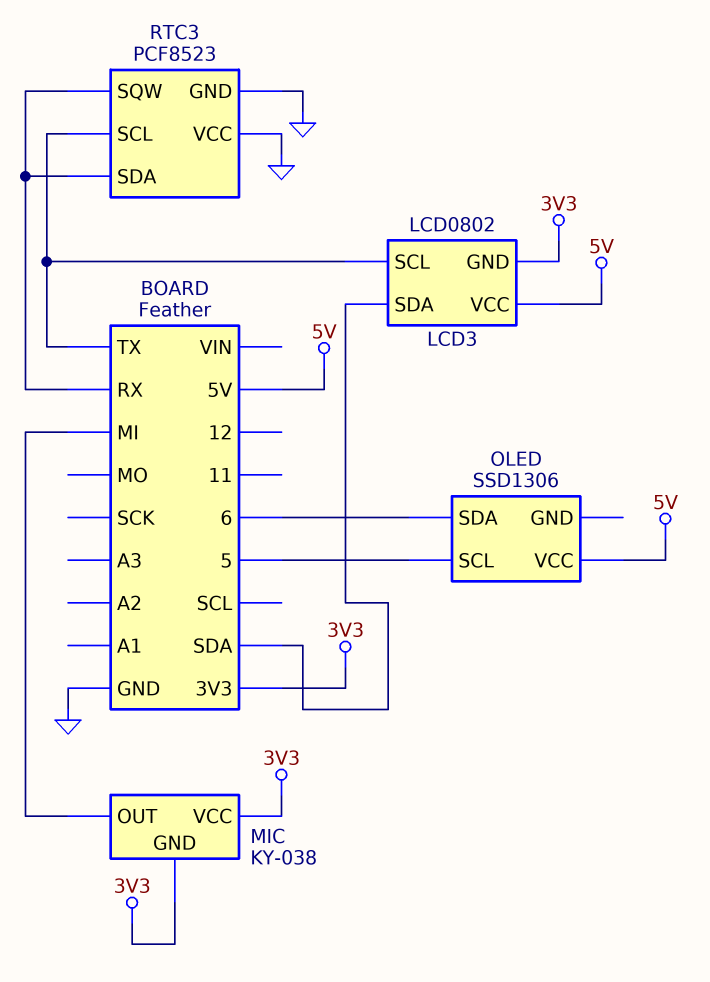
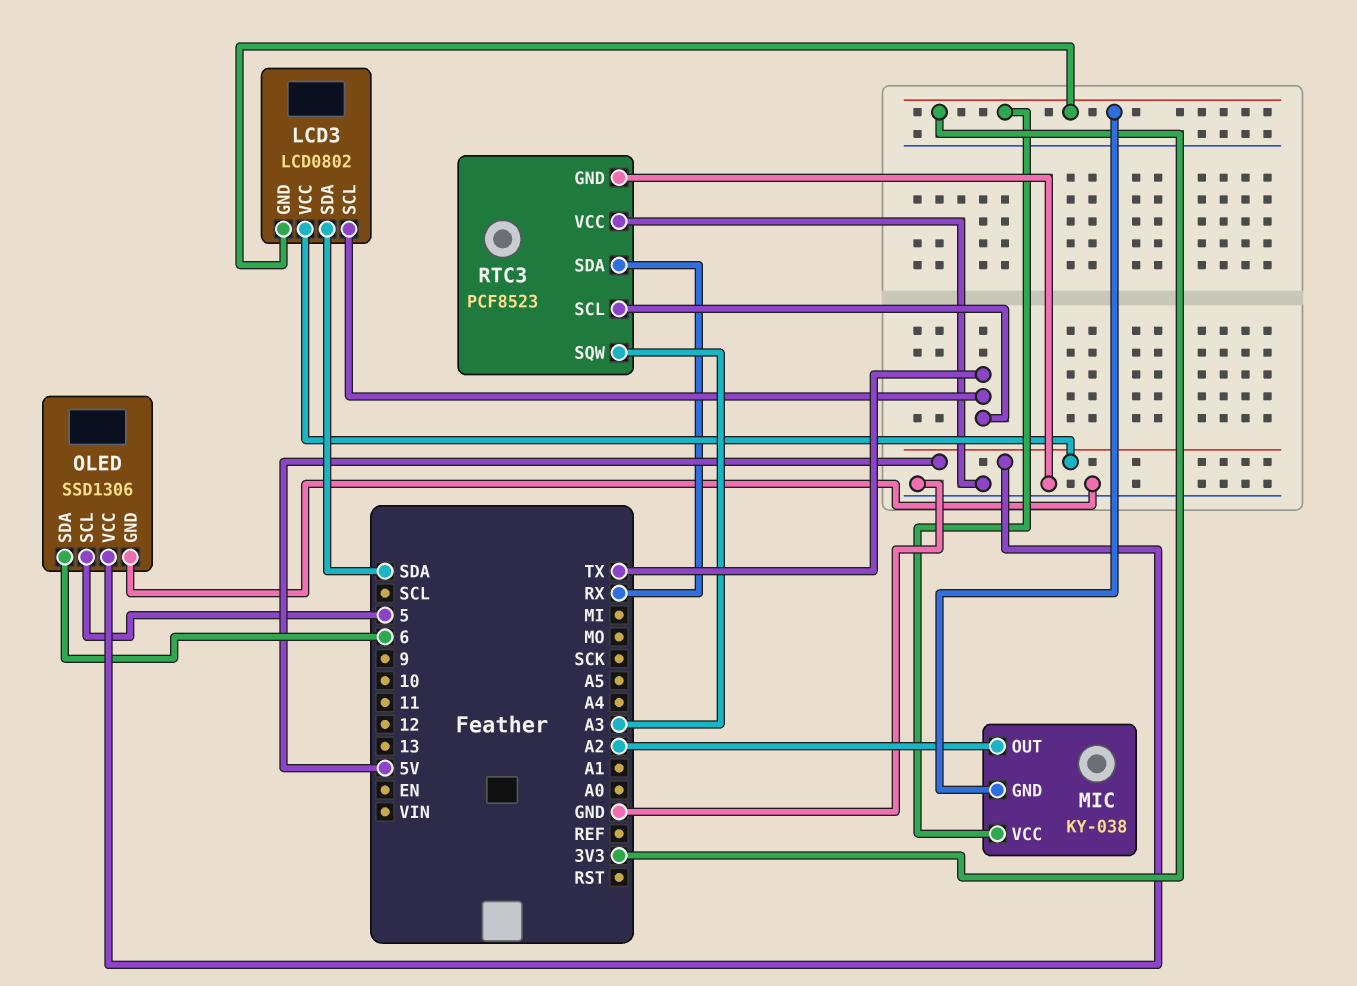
MIC pin OUT: MI -> A2
OLED pin GND: none -> GND
RTC3 pin SQW: RX -> A3

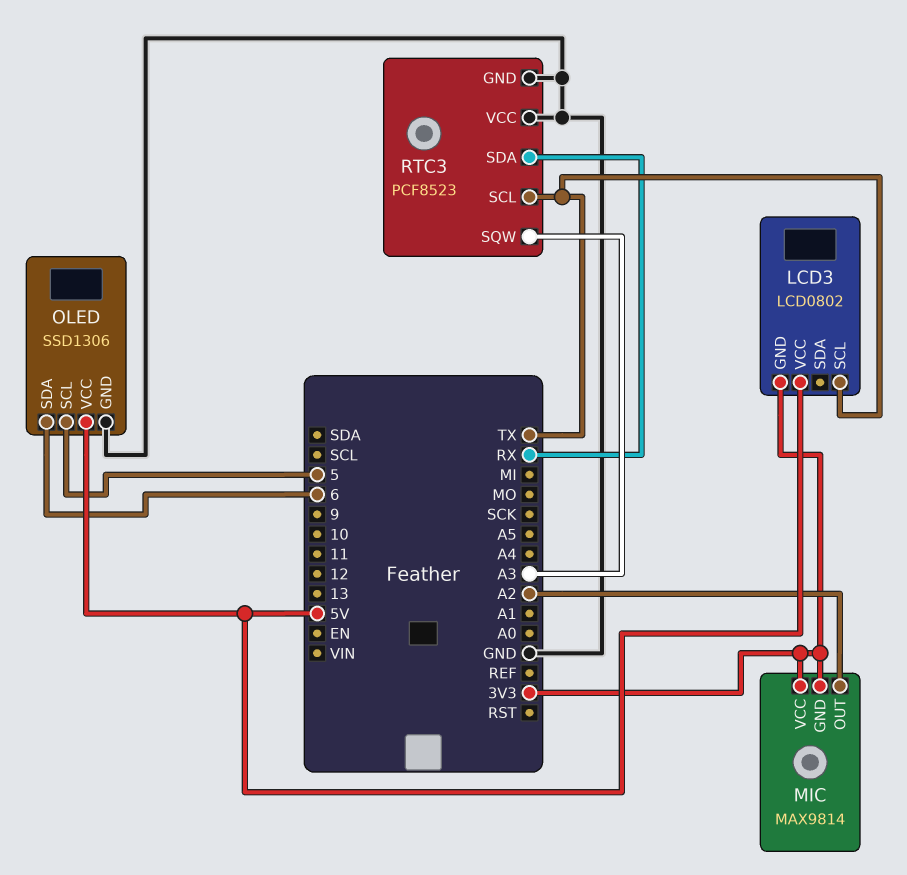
LCD3 pin SDA: SDA -> none
MIC: KY-038 -> MAX9814

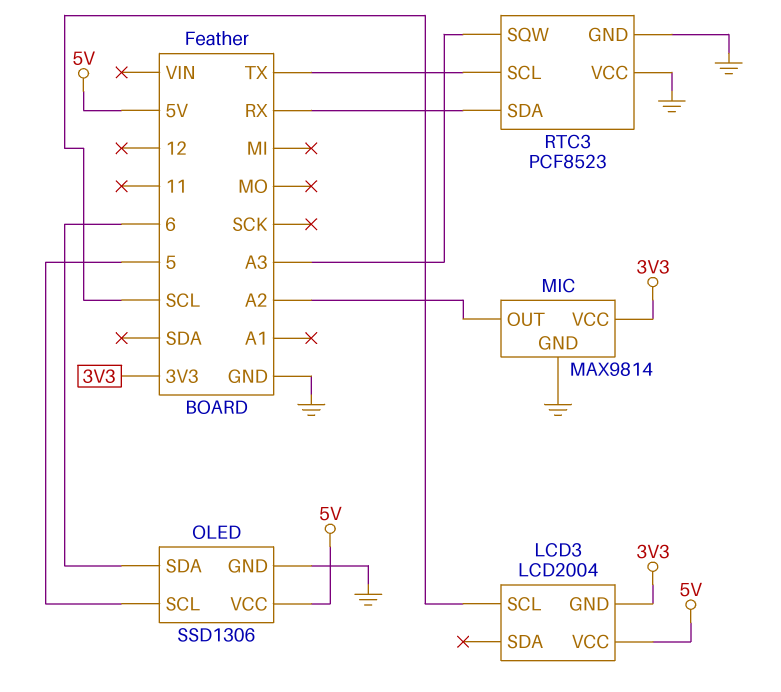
LCD3: LCD0802 -> LCD2004
LCD3 pin SCL: TX -> SCL
MIC pin GND: 3V3 -> GND

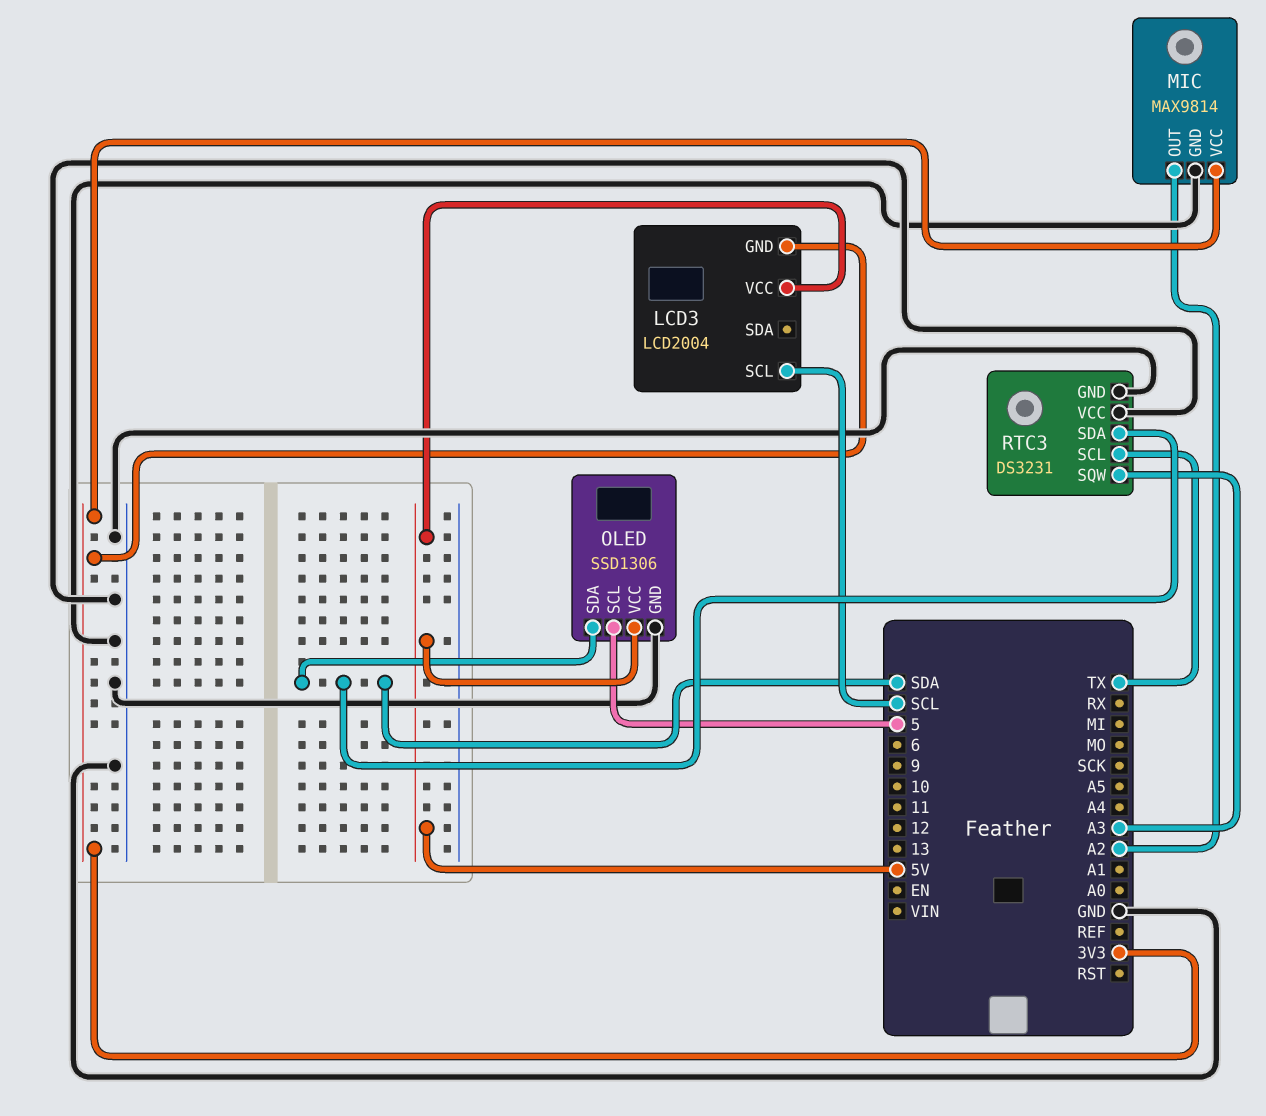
OLED pin SDA: 6 -> SDA
RTC3: PCF8523 -> DS3231
RTC3 pin SDA: RX -> SDA

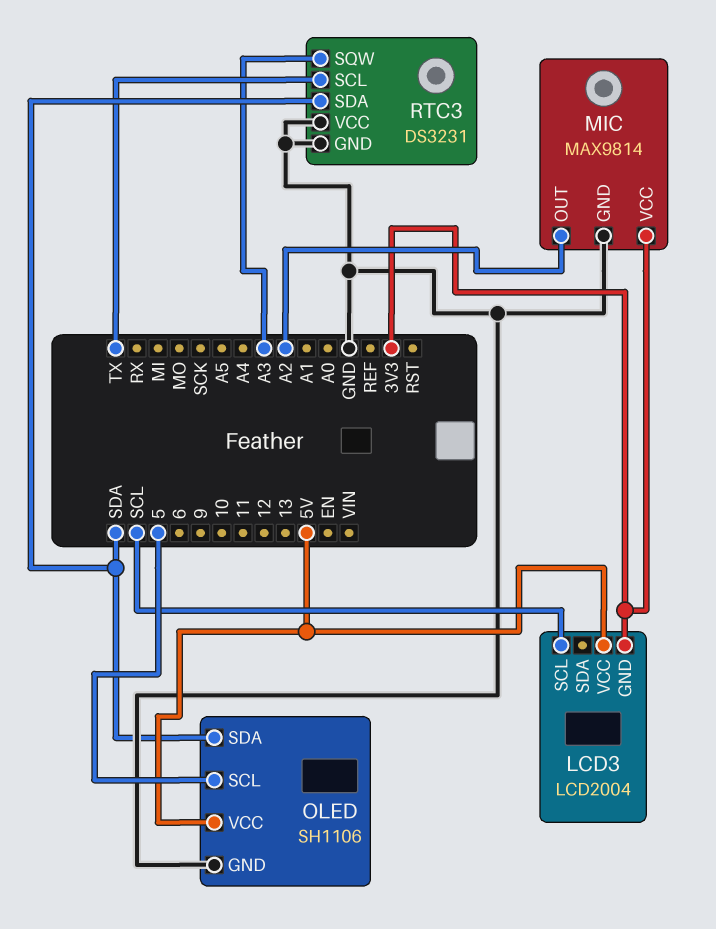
OLED: SSD1306 -> SH1106

